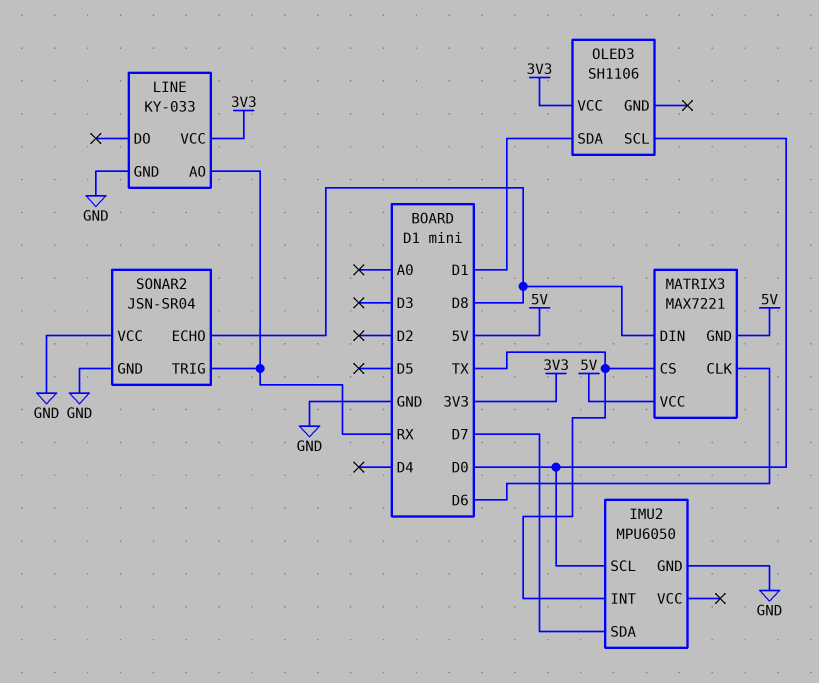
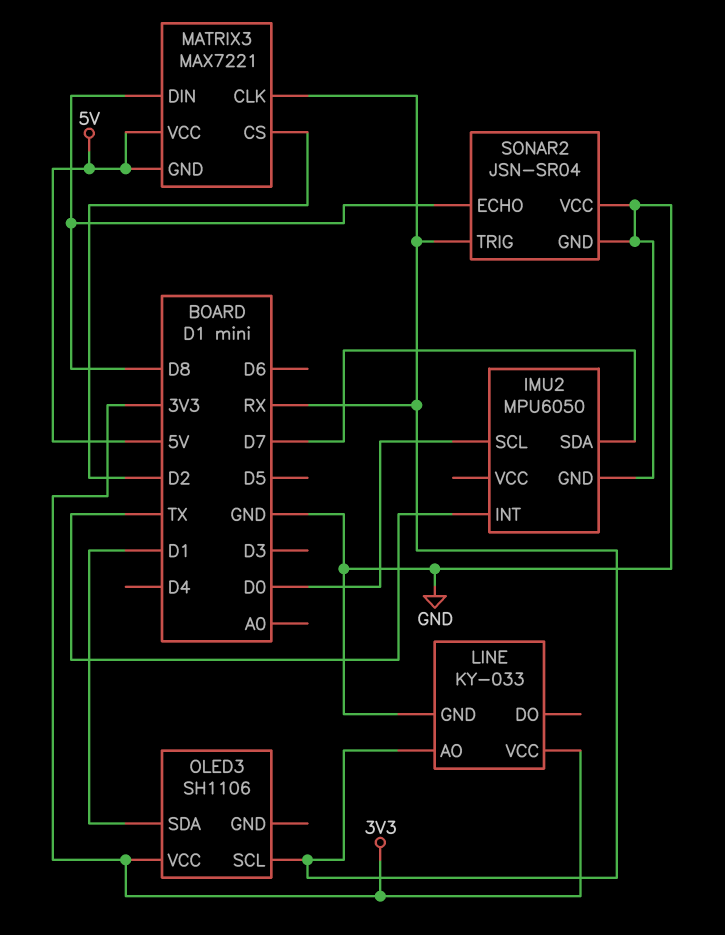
MATRIX3 pin CLK: D6 -> RX
MATRIX3 pin CS: TX -> D2
OLED3 pin SCL: D0 -> RX

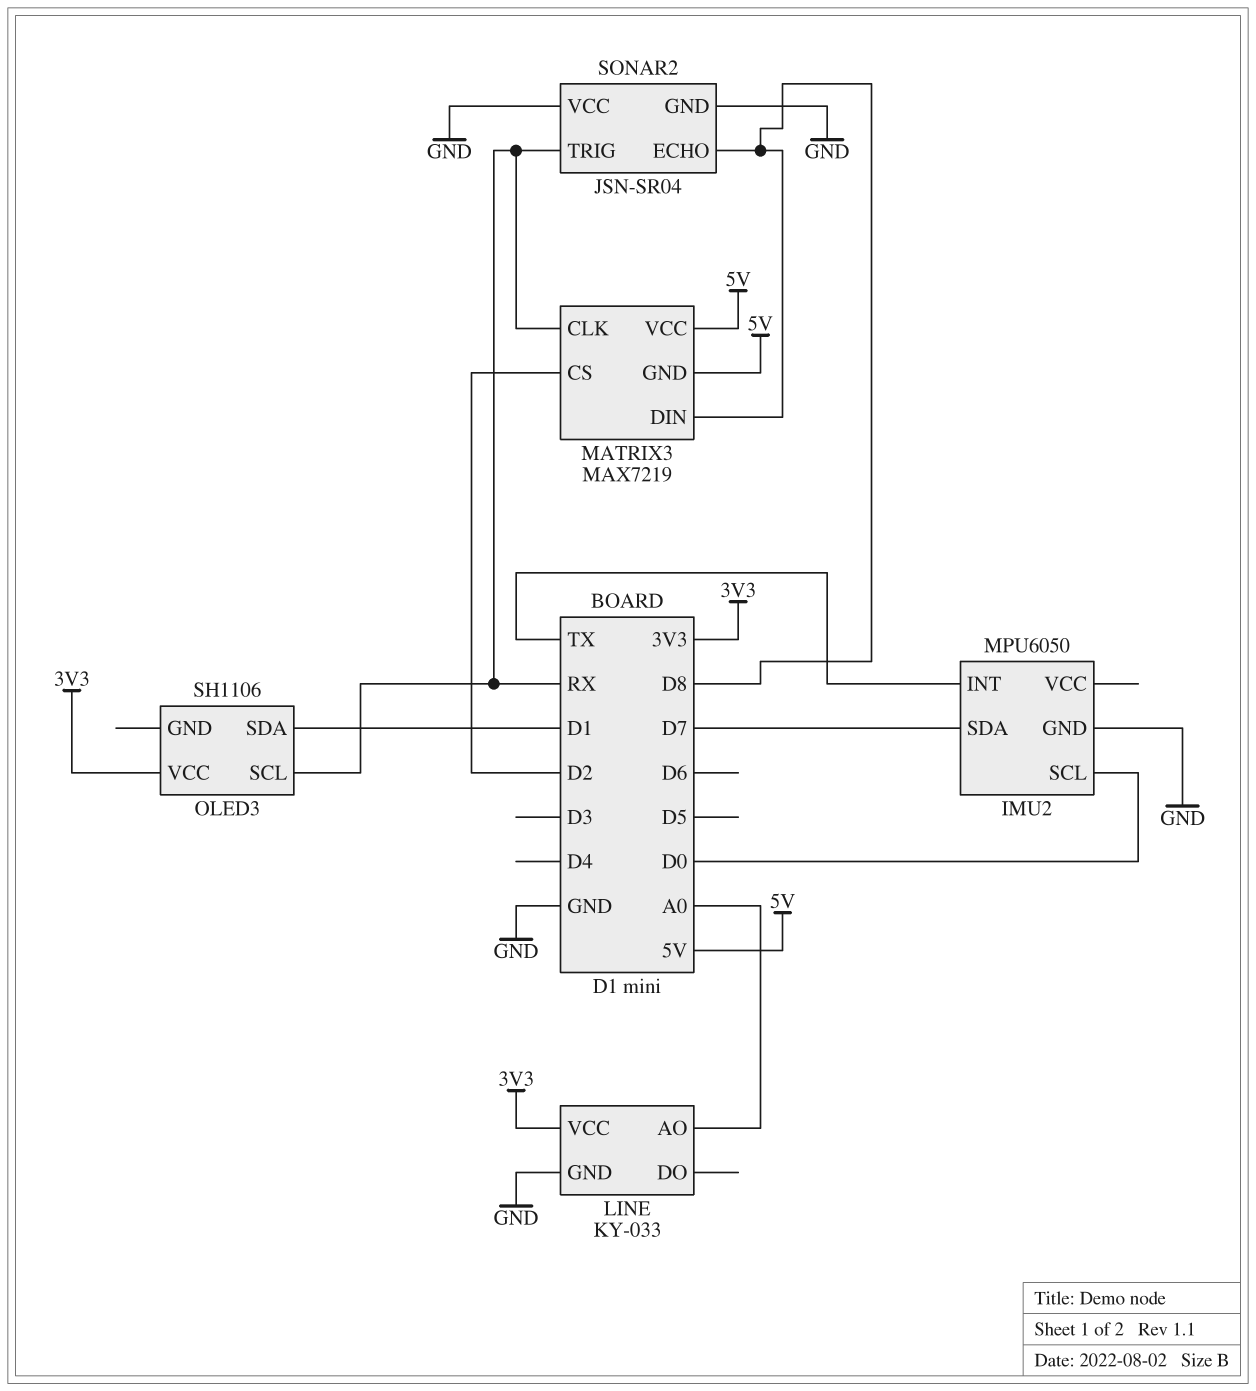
LINE pin AO: RX -> A0
MATRIX3: MAX7221 -> MAX7219

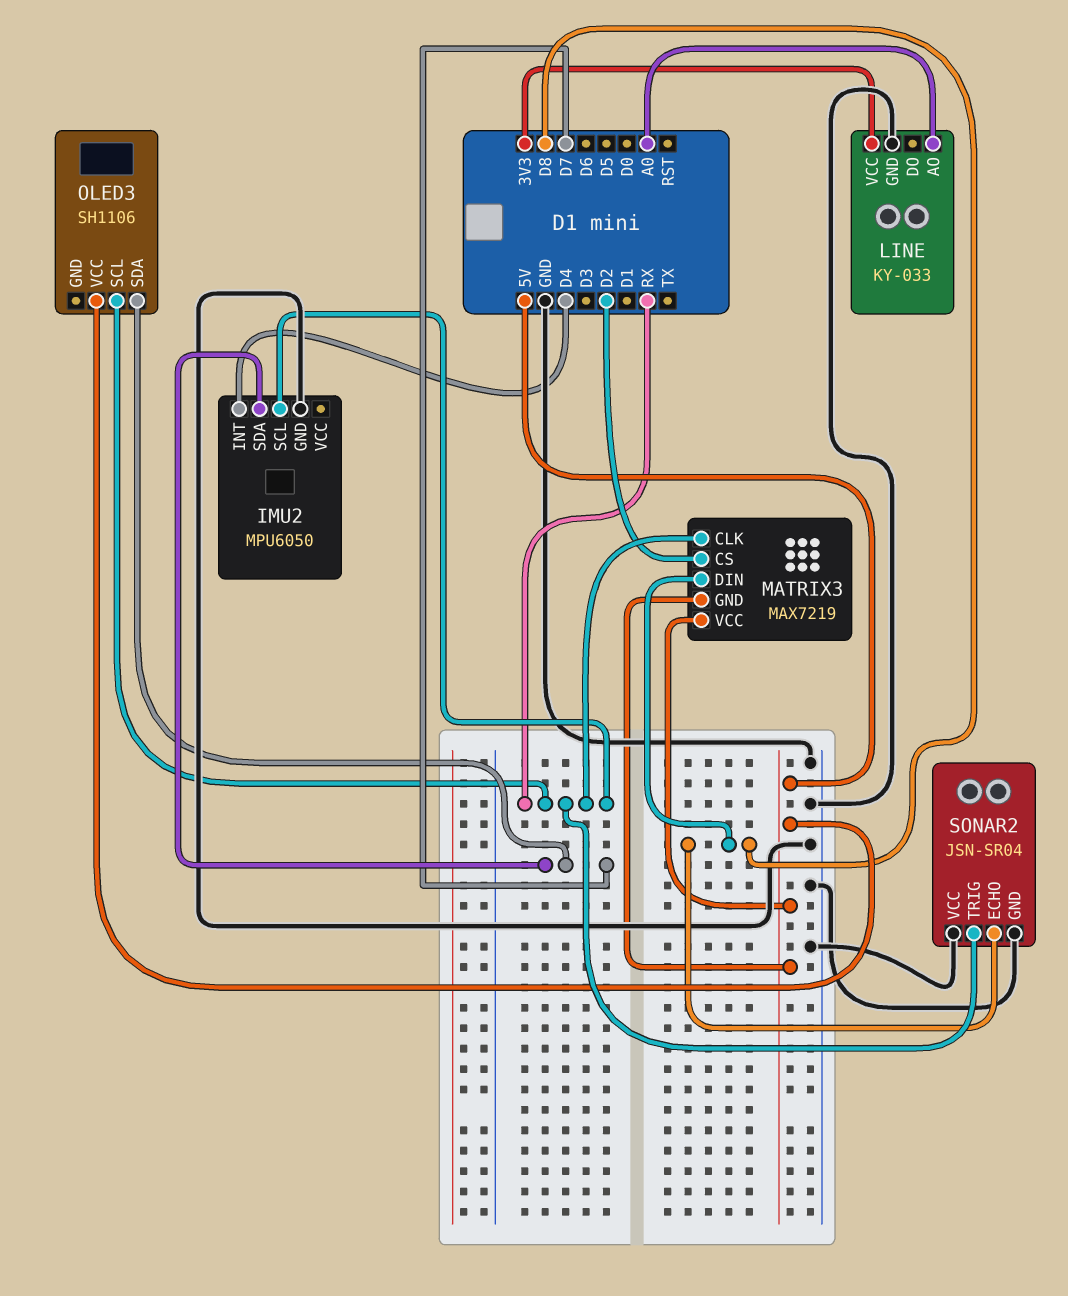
IMU2 pin INT: TX -> D4
IMU2 pin SCL: D0 -> RX
OLED3 pin SDA: D1 -> D7
OLED3 pin VCC: 3V3 -> 5V

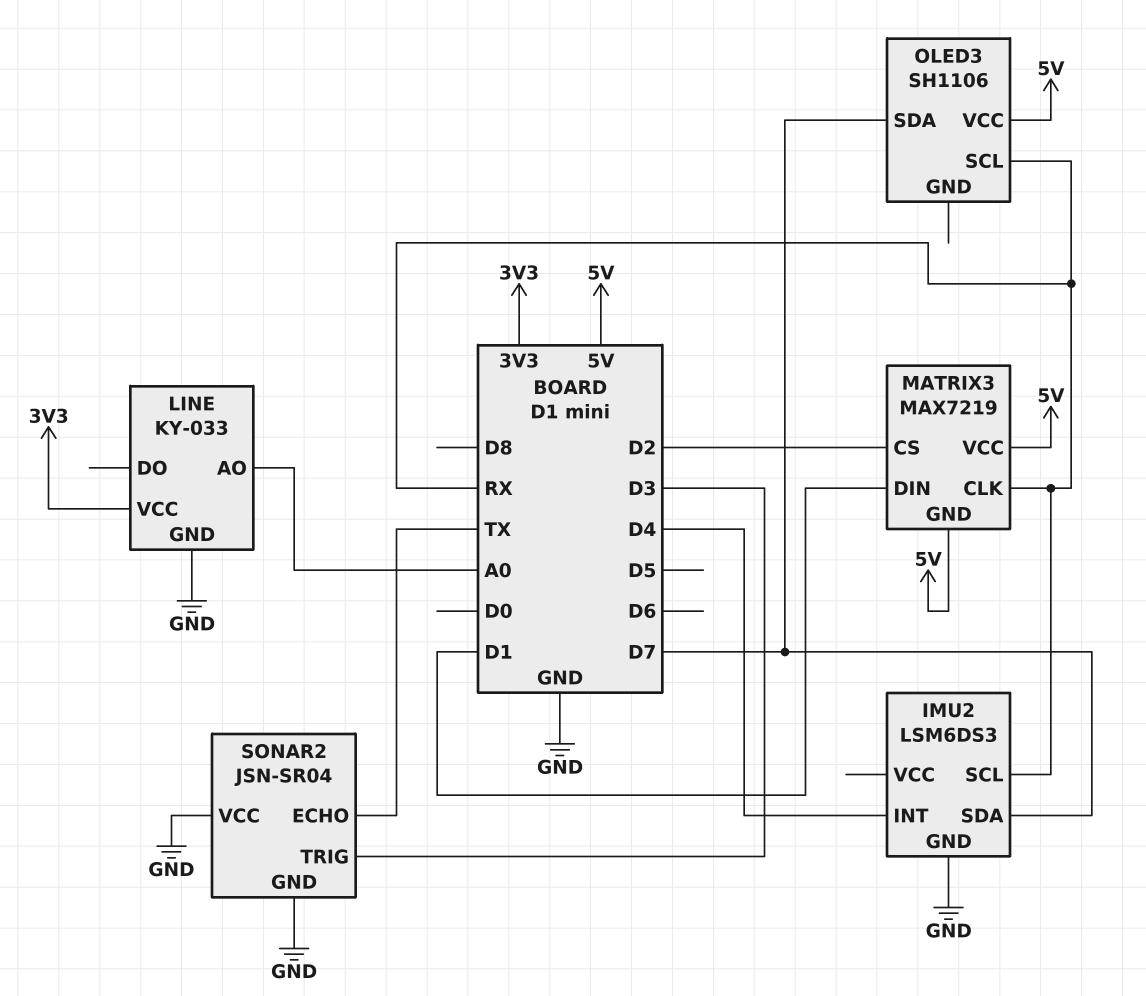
IMU2: MPU6050 -> LSM6DS3
MATRIX3 pin DIN: D8 -> D1
SONAR2 pin ECHO: D8 -> TX
SONAR2 pin TRIG: RX -> D3

